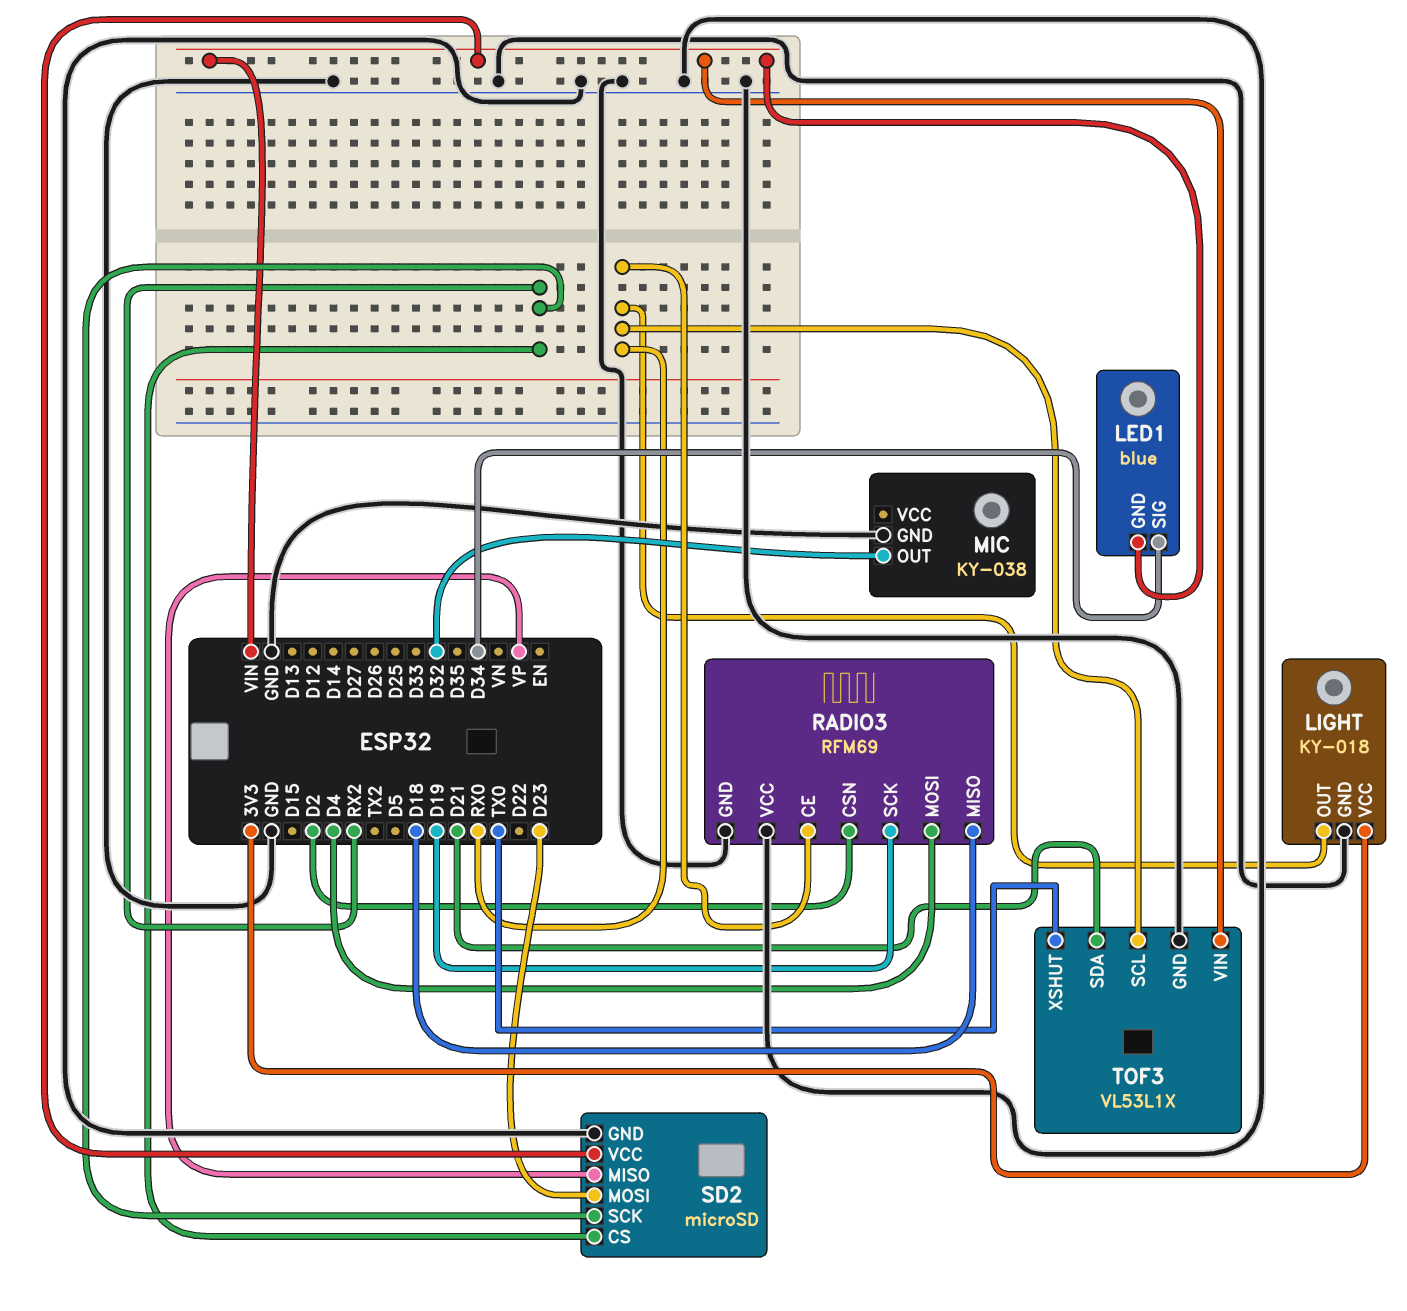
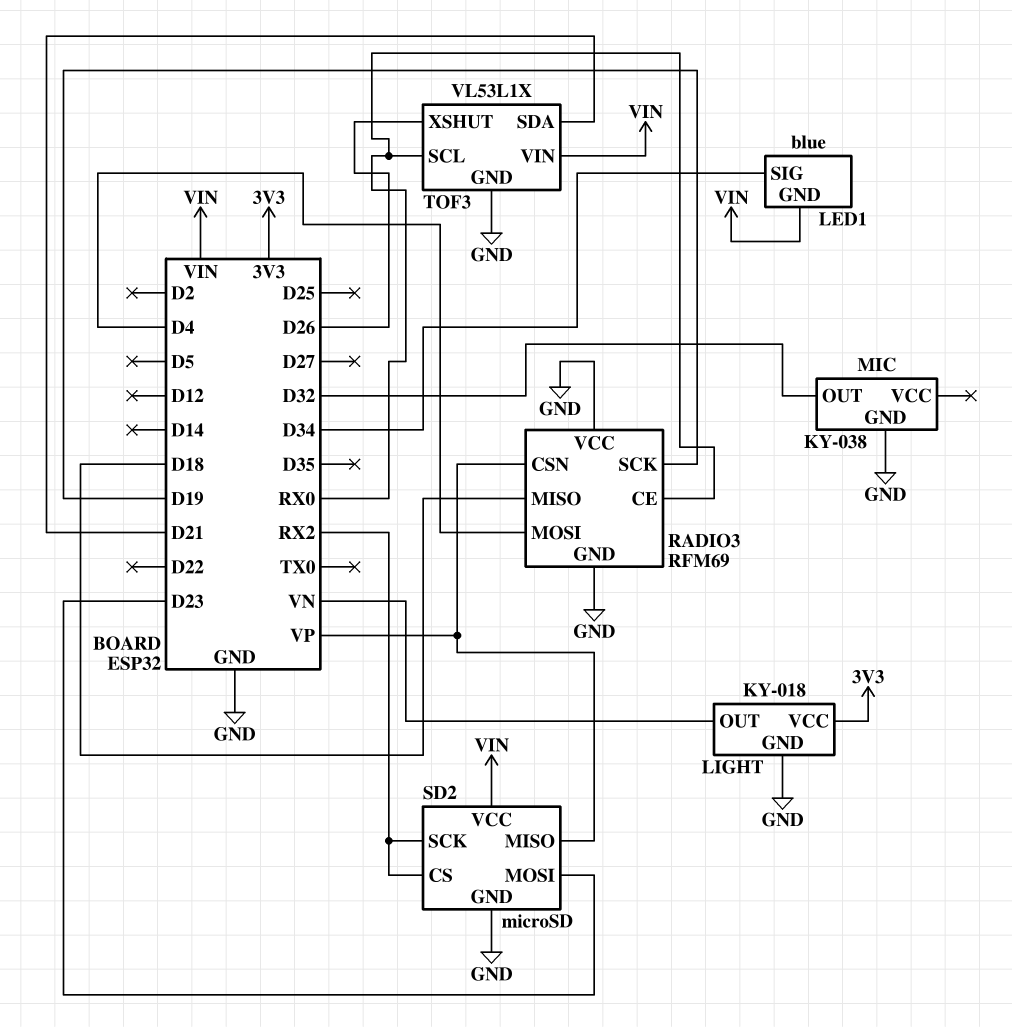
LIGHT pin OUT: RX0 -> VN
RADIO3 pin CSN: D2 -> VP
TOF3 pin XSHUT: TX0 -> D26

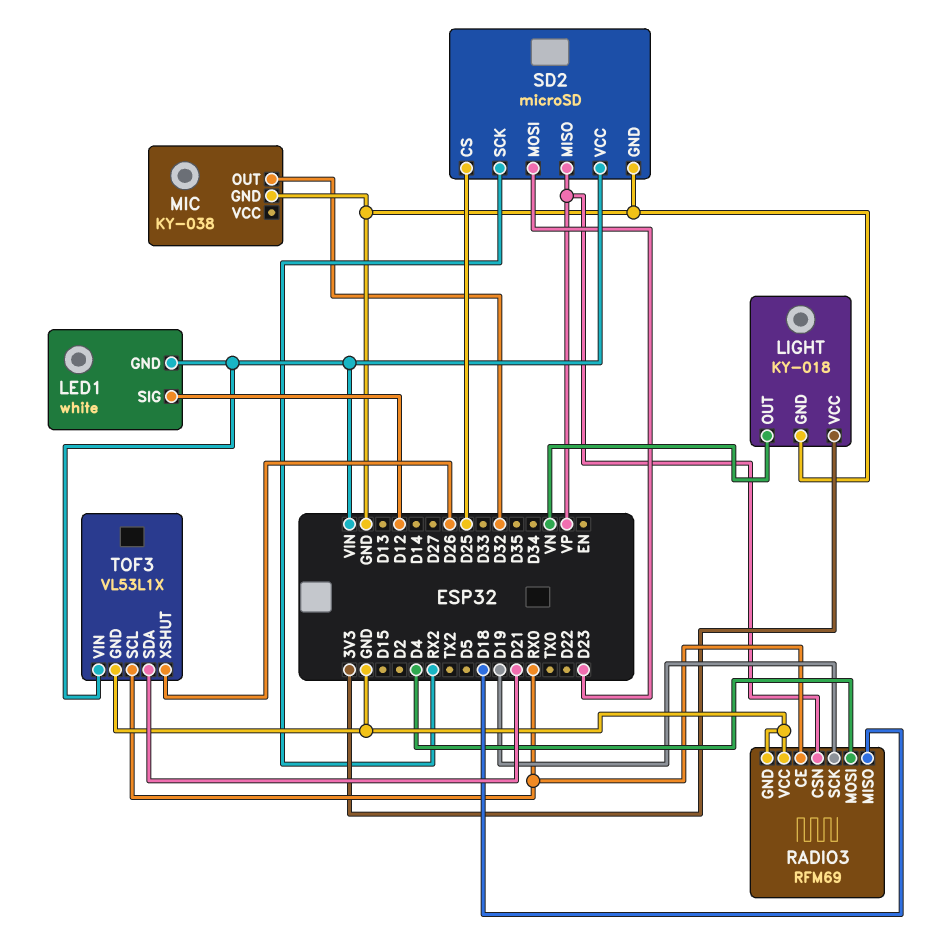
LED1: blue -> white
LED1 pin SIG: D34 -> D12
SD2 pin CS: RX2 -> D25

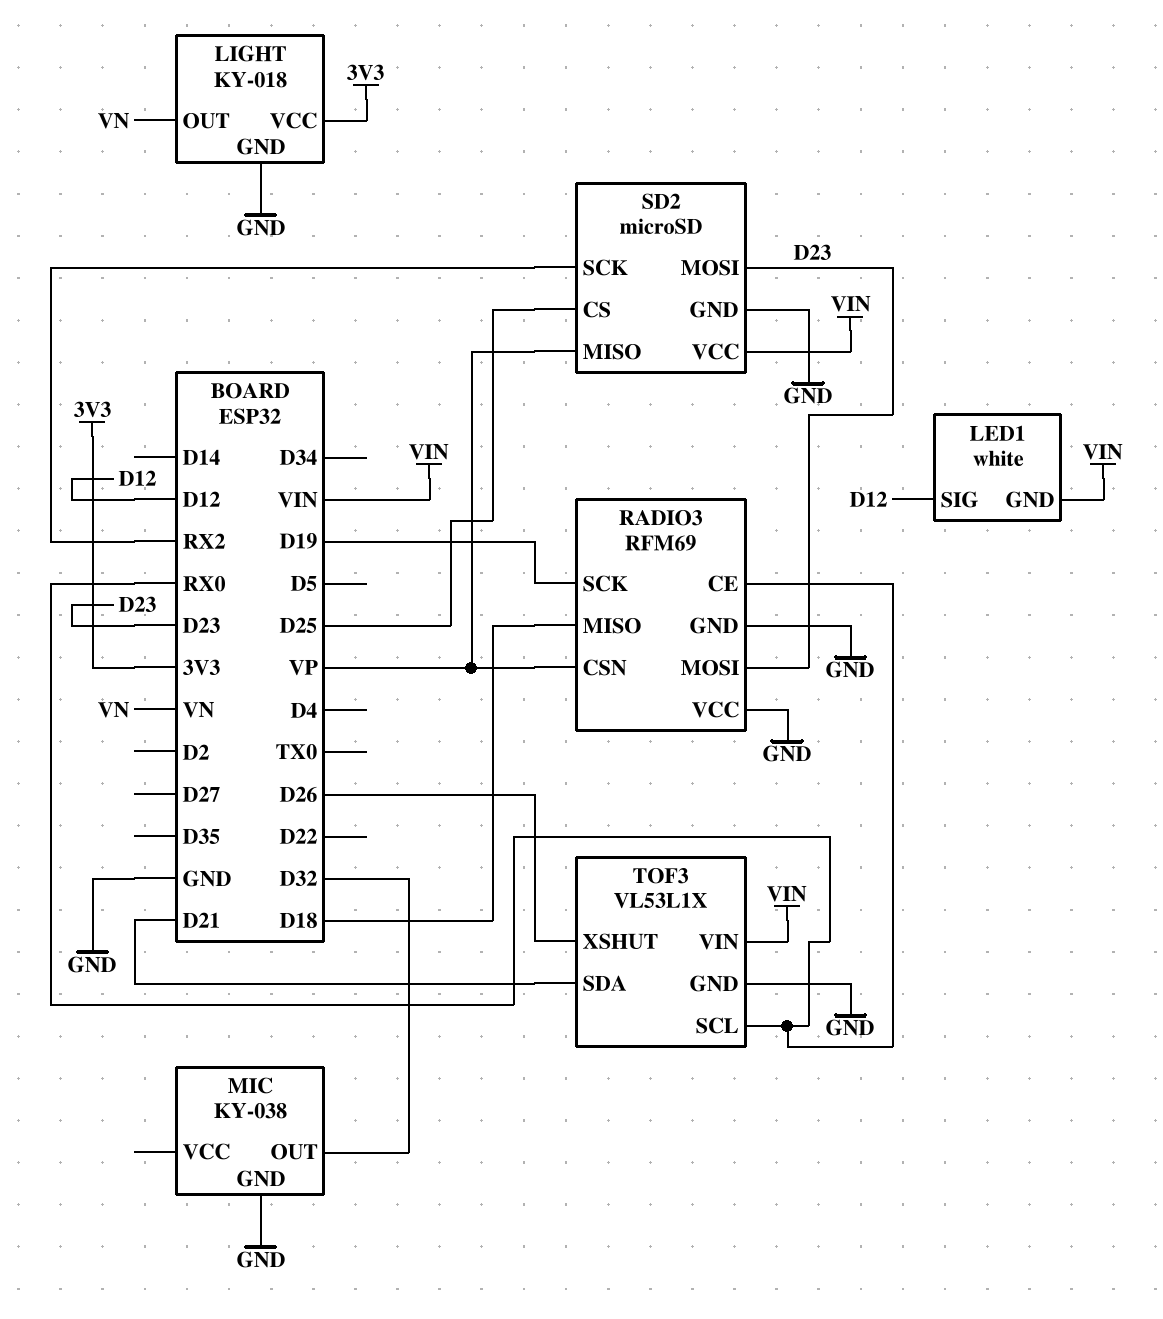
RADIO3 pin MOSI: D4 -> D23

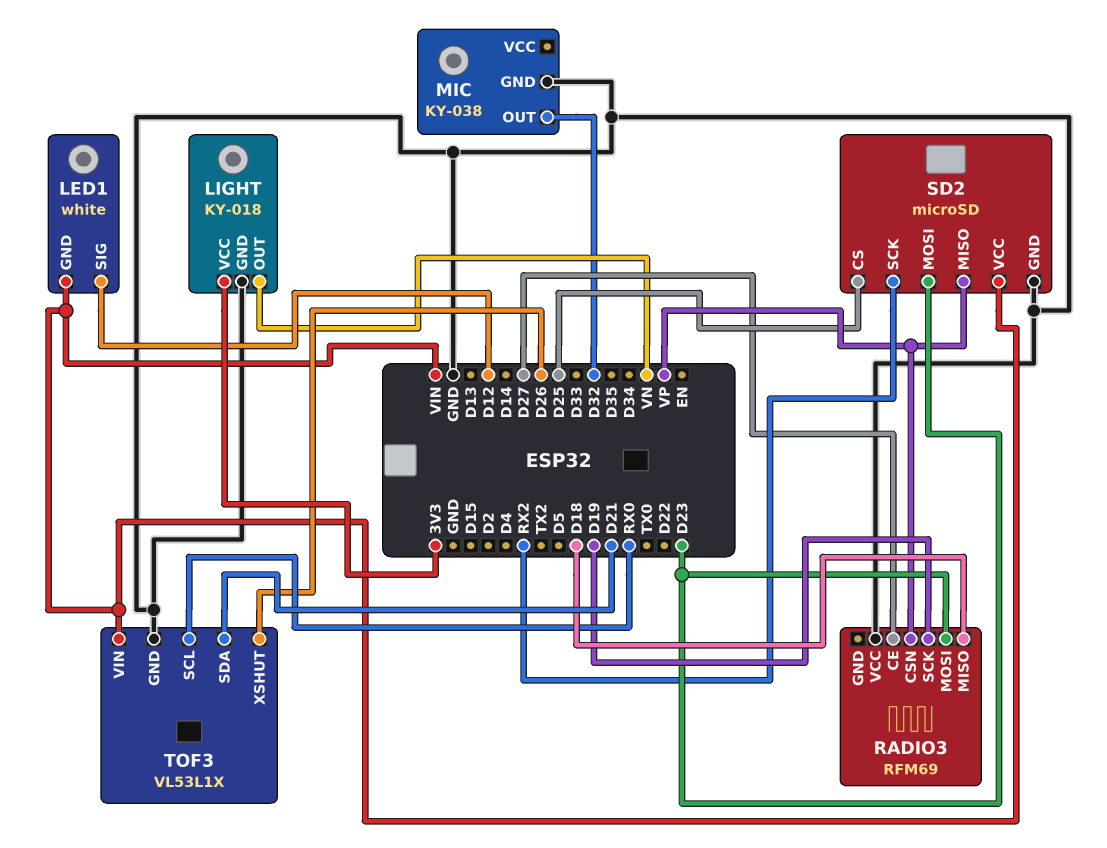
RADIO3 pin CE: RX0 -> D27
RADIO3 pin GND: GND -> none

